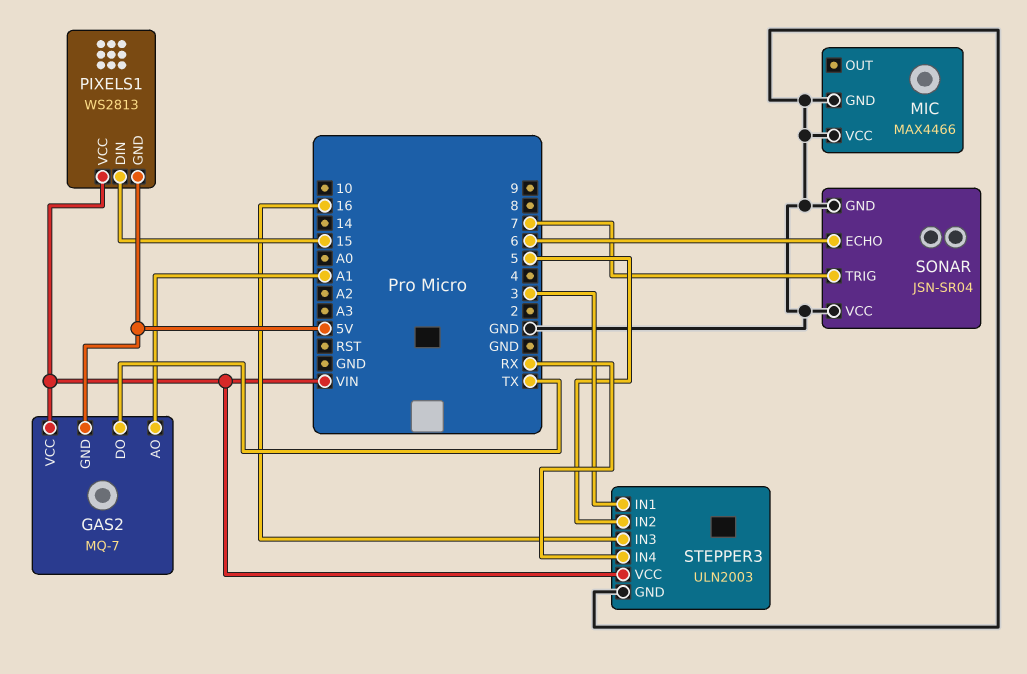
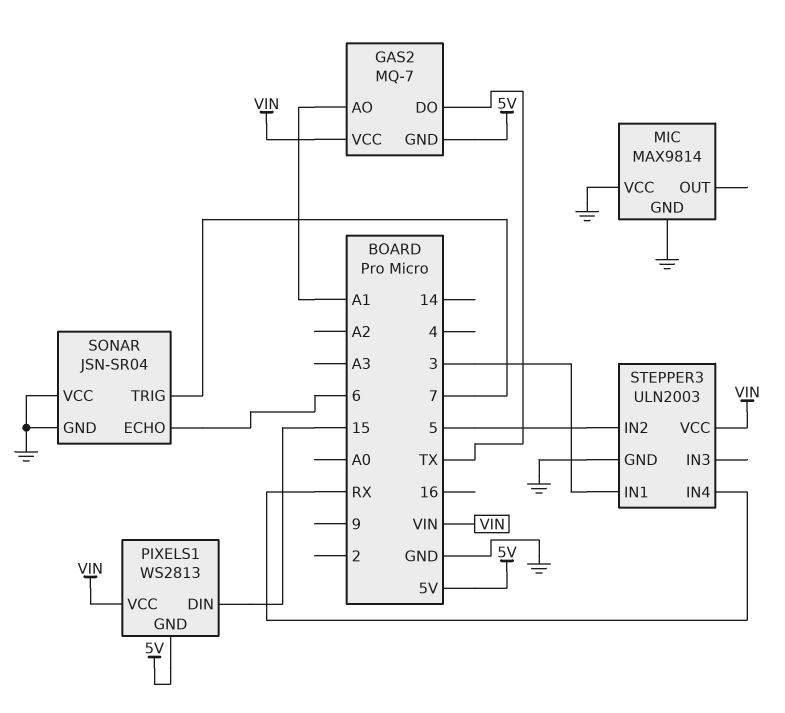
MIC: MAX4466 -> MAX9814
STEPPER3 pin IN3: 16 -> none

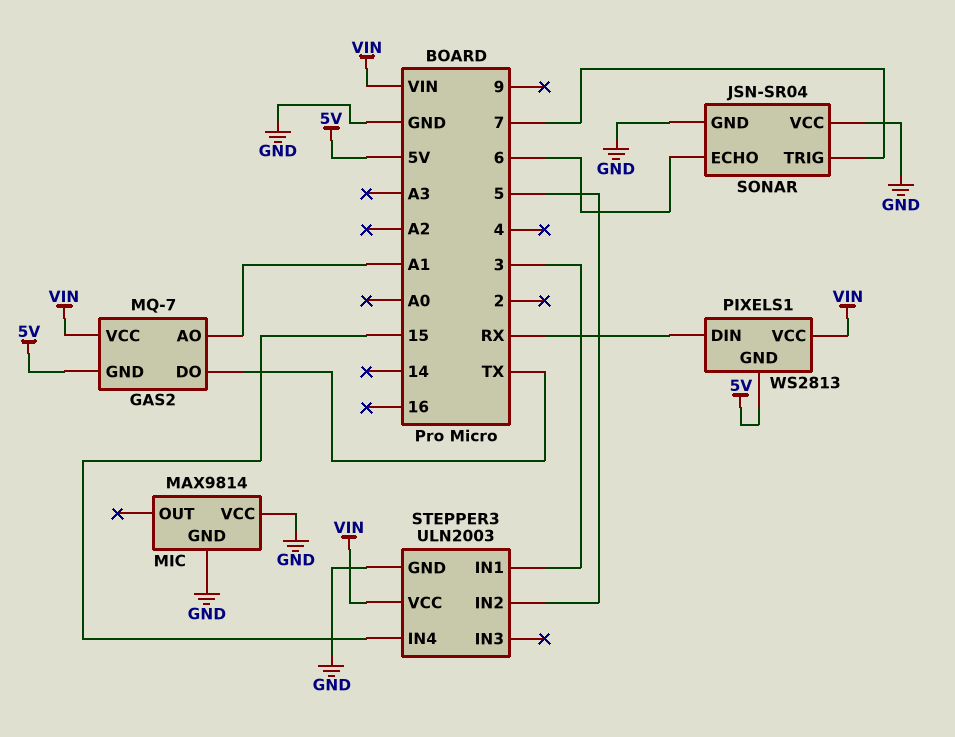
PIXELS1 pin DIN: 15 -> RX
STEPPER3 pin IN4: RX -> 15

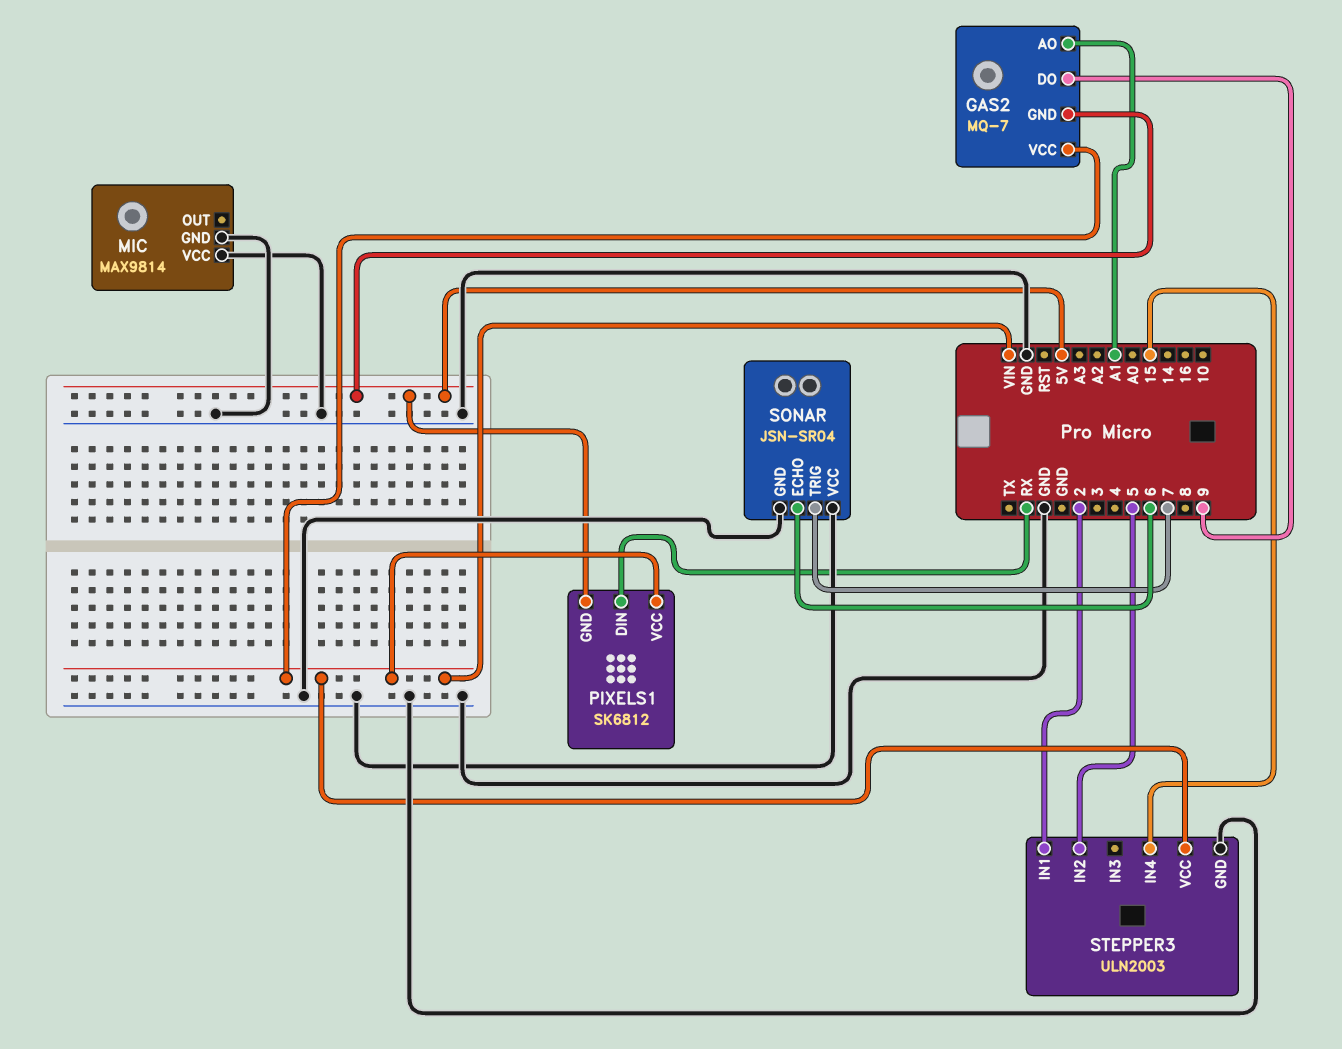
GAS2 pin DO: TX -> 9
PIXELS1: WS2813 -> SK6812
STEPPER3 pin IN1: 3 -> 2

